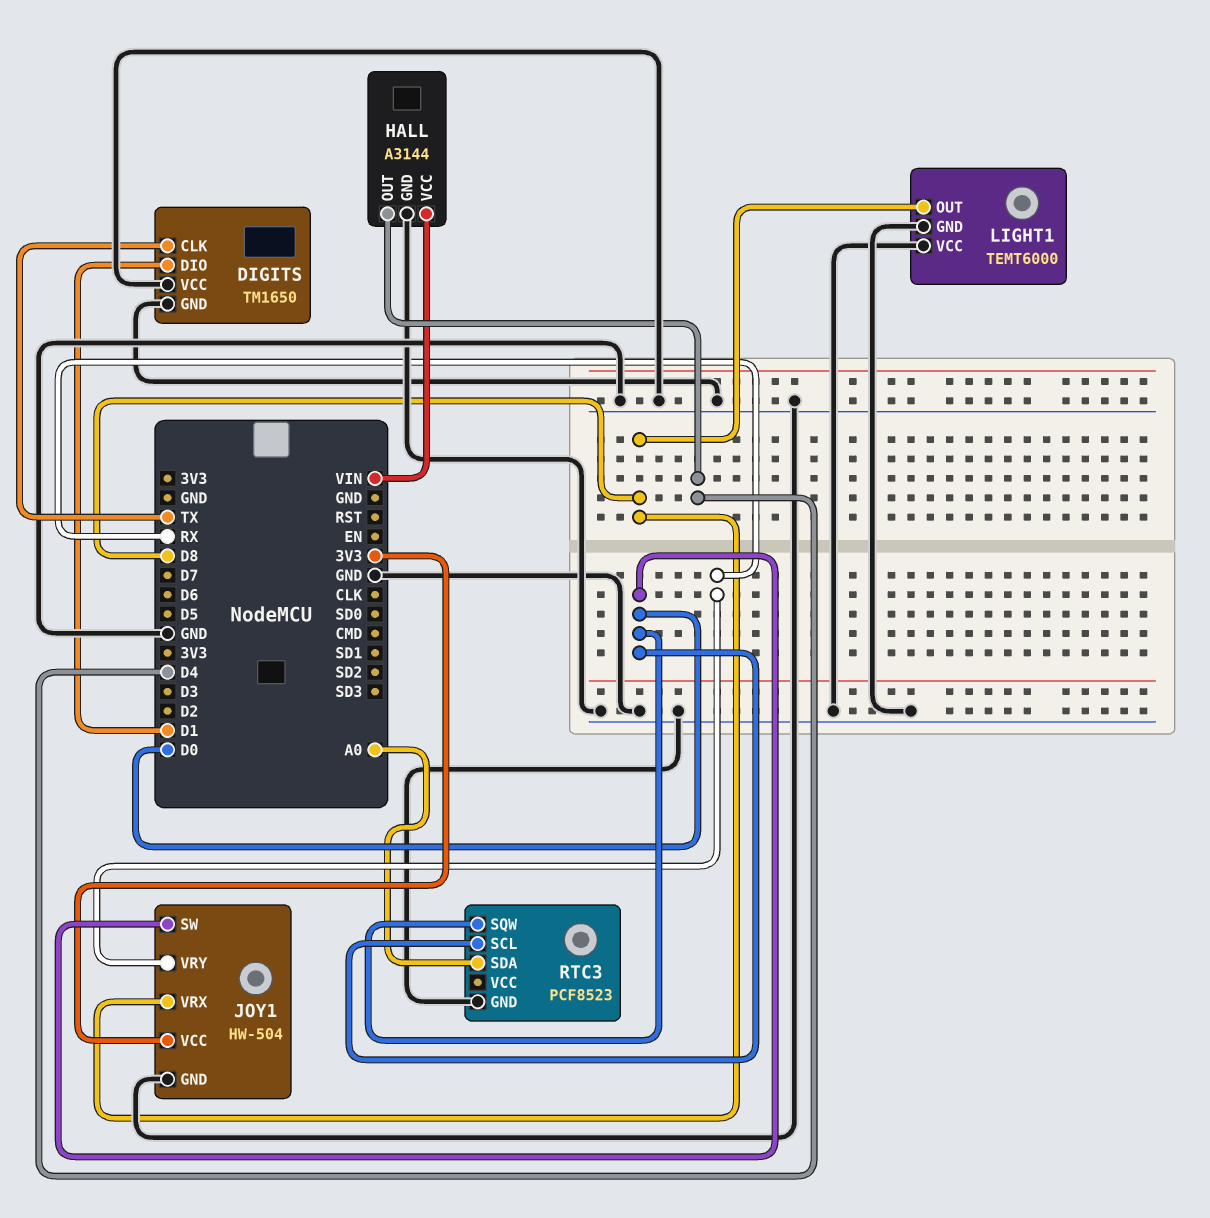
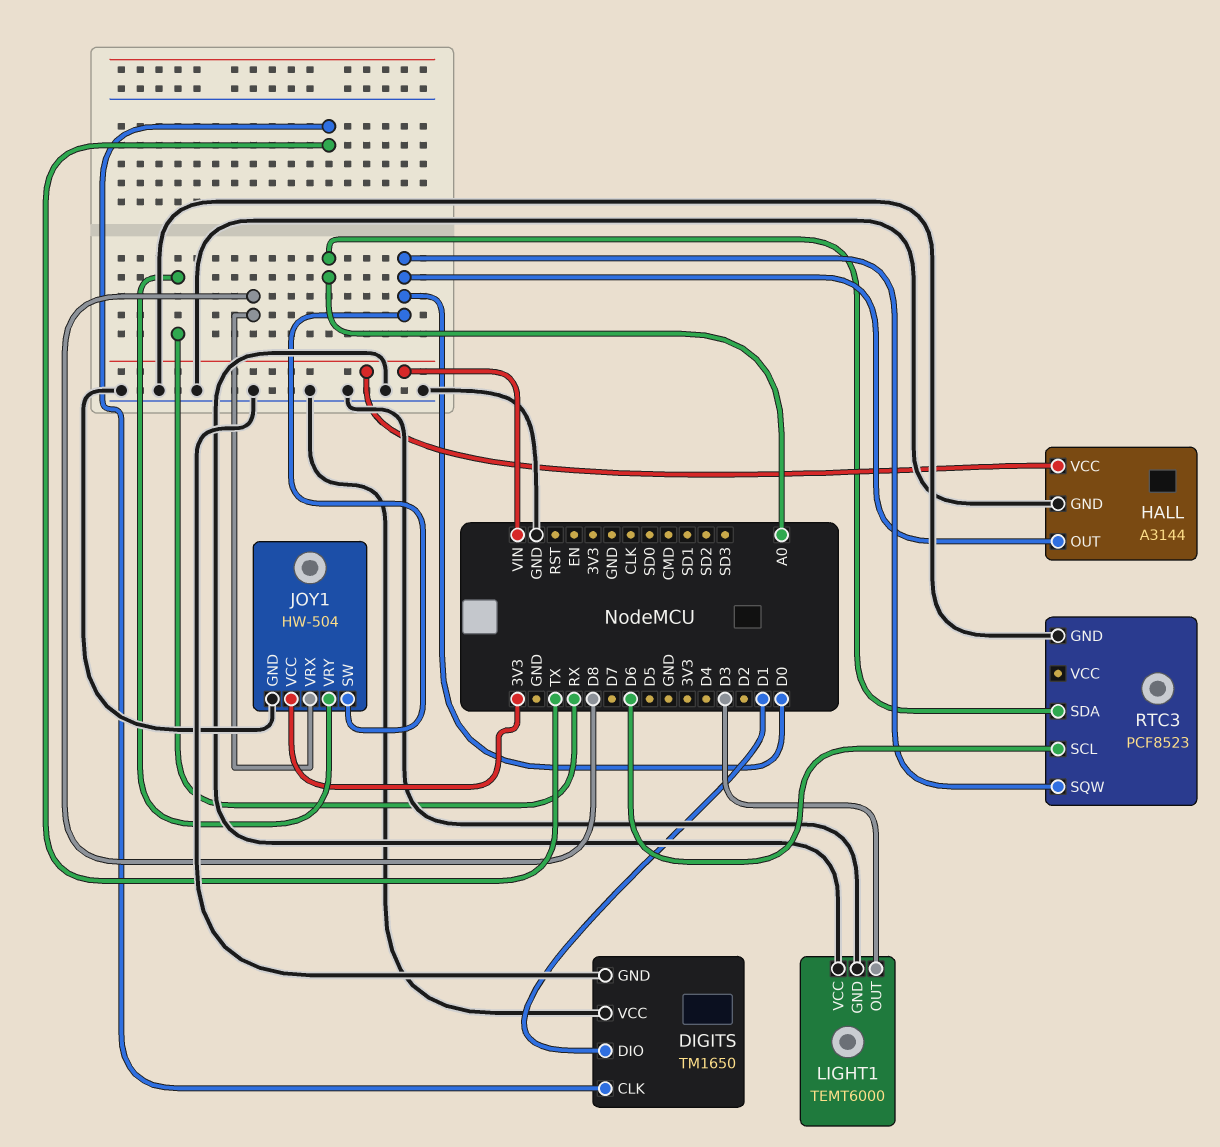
HALL pin OUT: D4 -> D0
LIGHT1 pin OUT: D8 -> D3
RTC3 pin SCL: D0 -> D6

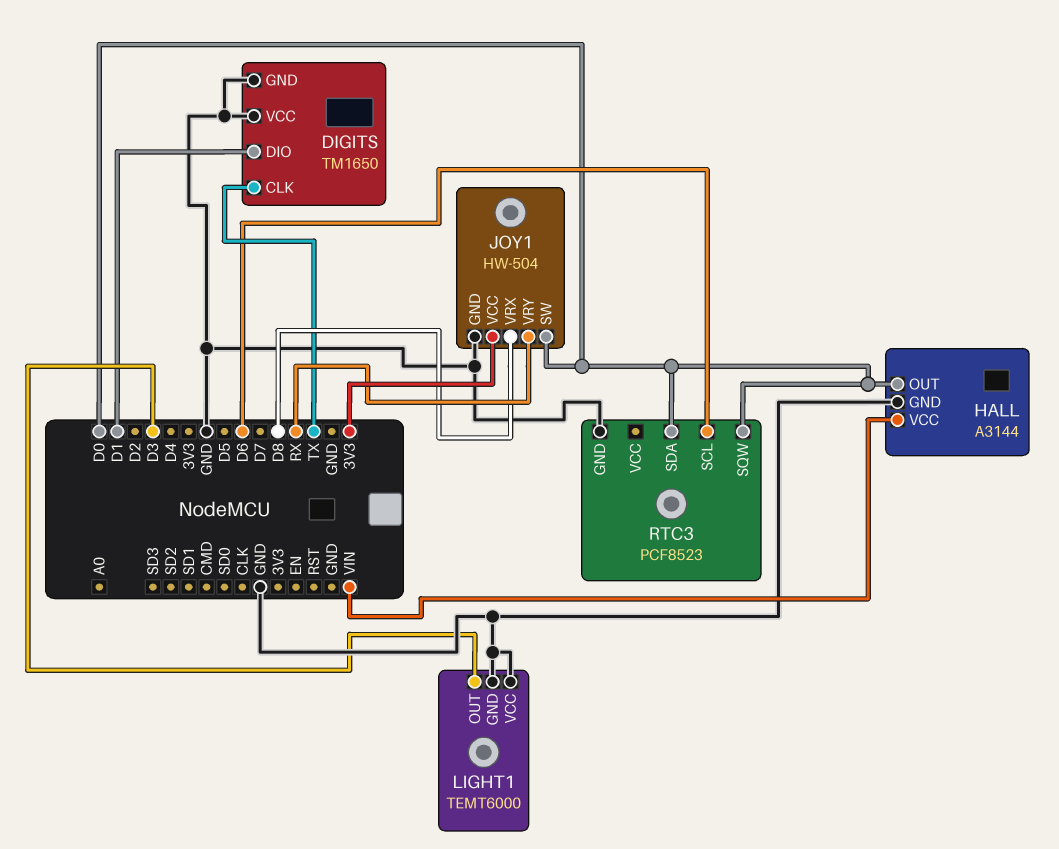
RTC3 pin SDA: A0 -> D0

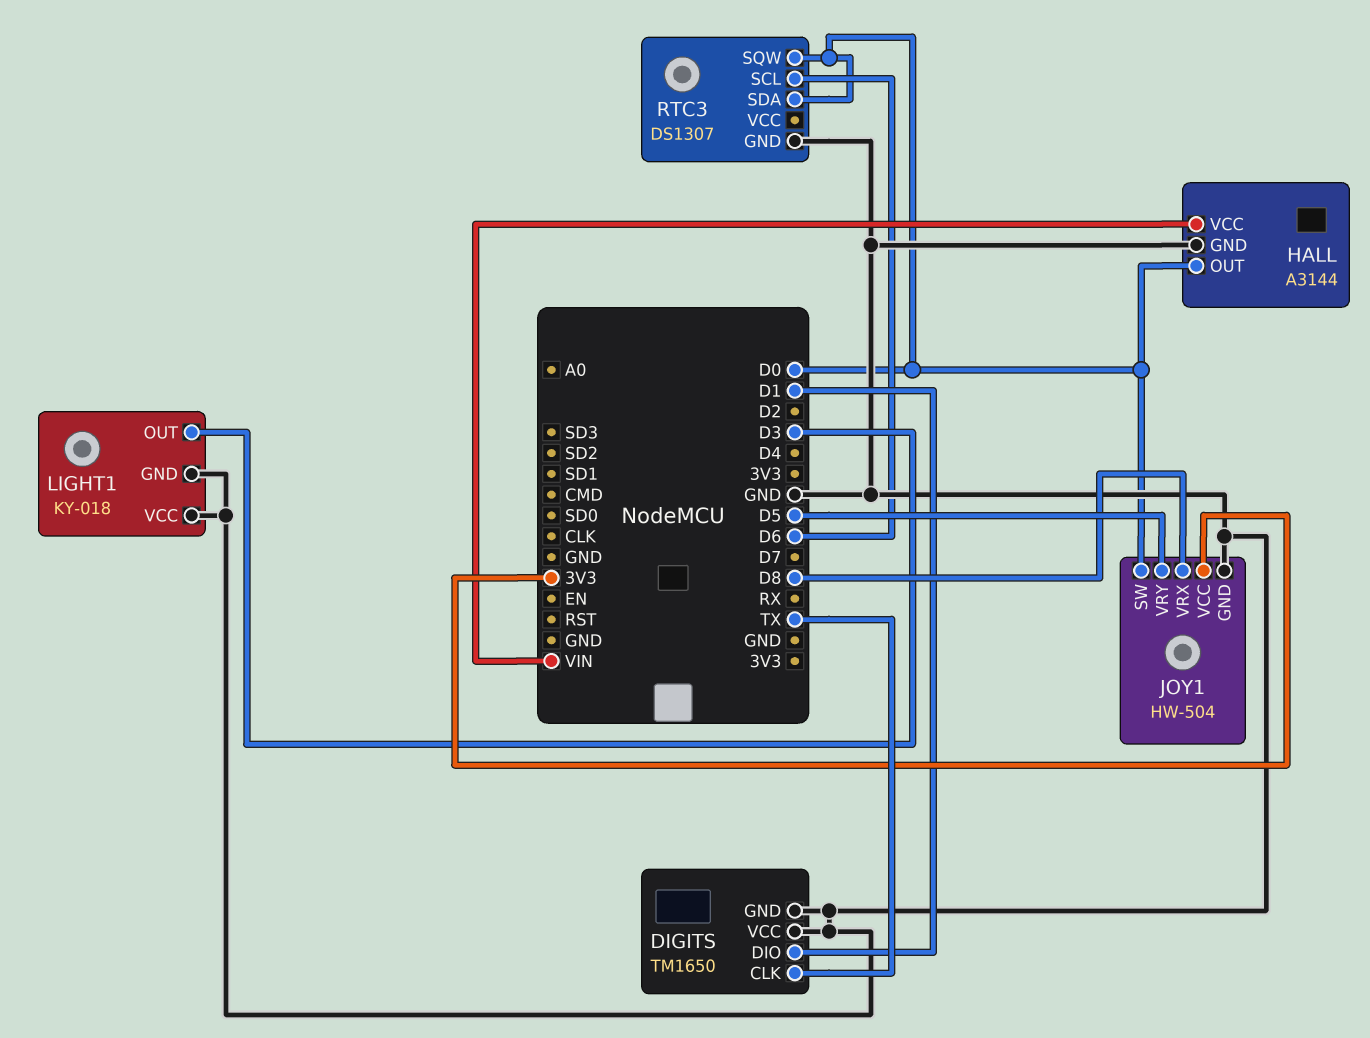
JOY1 pin VRY: RX -> D5
LIGHT1: TEMT6000 -> KY-018
RTC3: PCF8523 -> DS1307

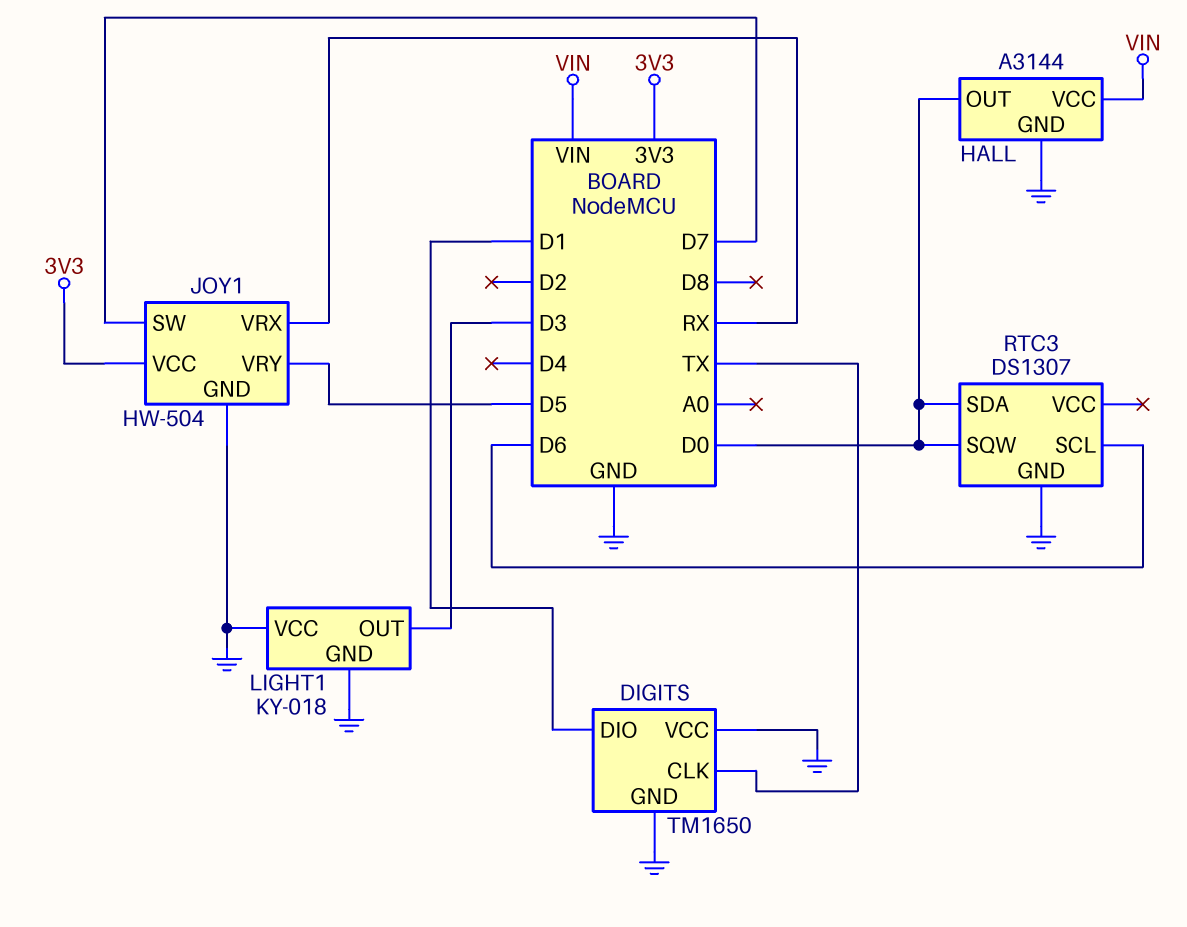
JOY1 pin SW: D0 -> D7
JOY1 pin VRX: D8 -> RX

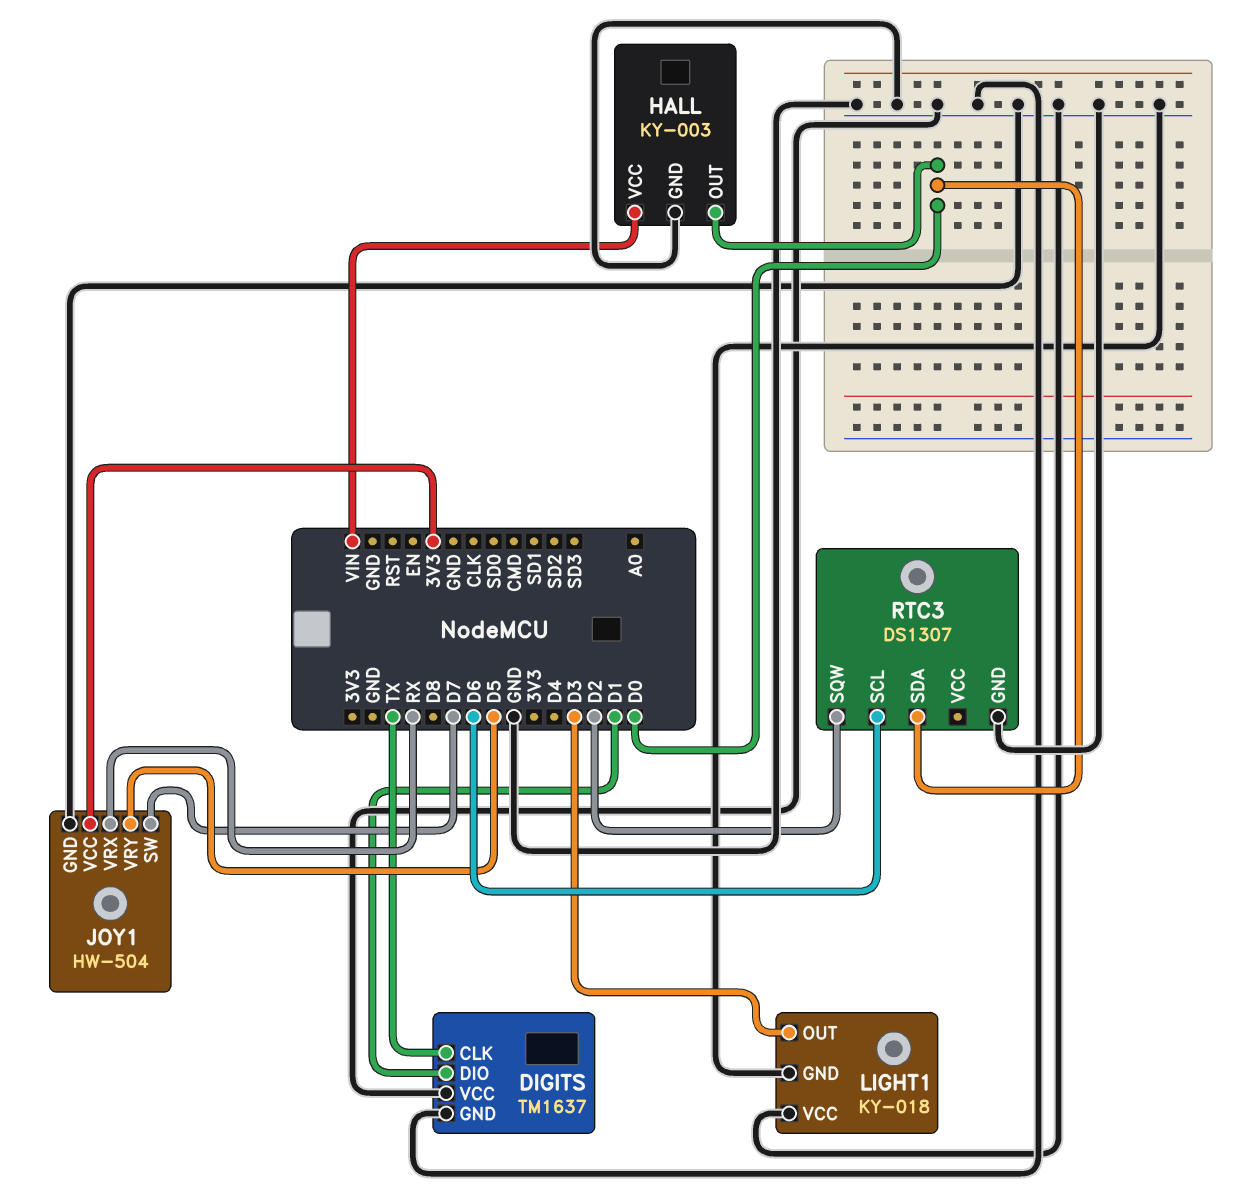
DIGITS: TM1650 -> TM1637
HALL: A3144 -> KY-003
RTC3 pin SQW: D0 -> D2

